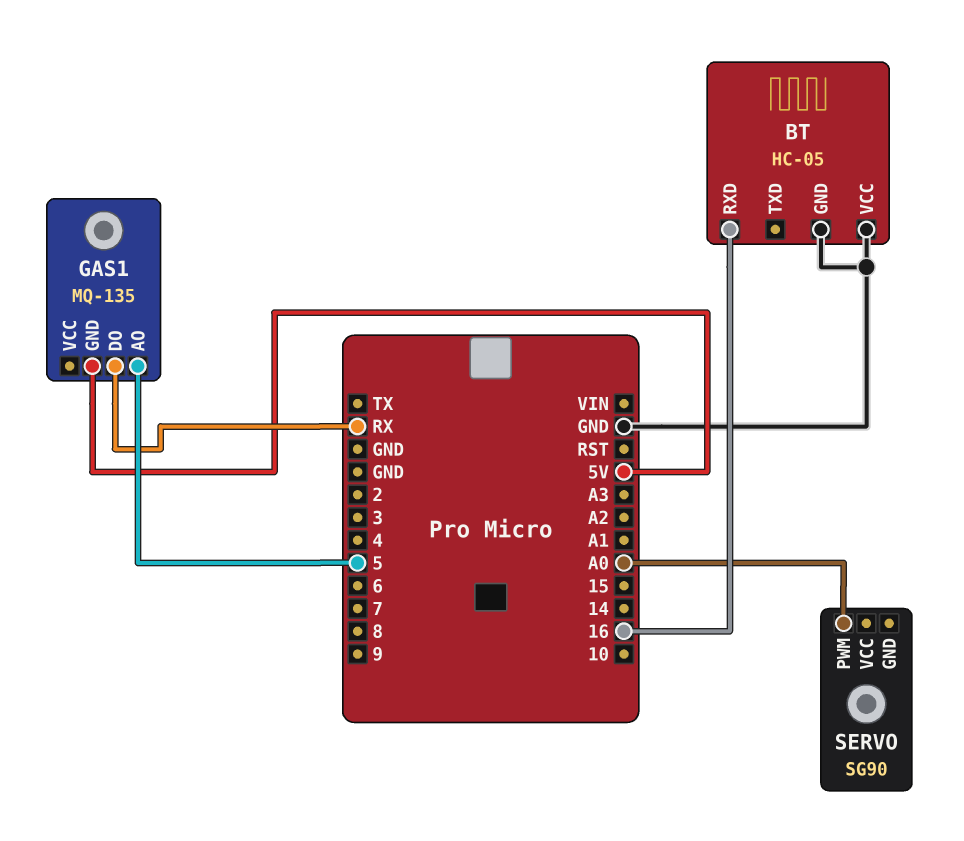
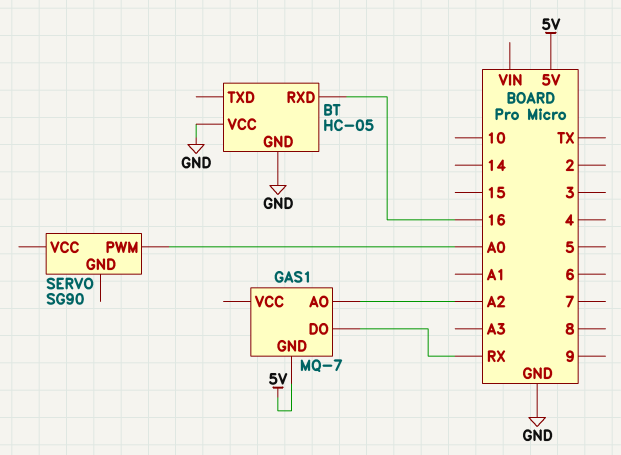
GAS1: MQ-135 -> MQ-7
GAS1 pin AO: 5 -> A2

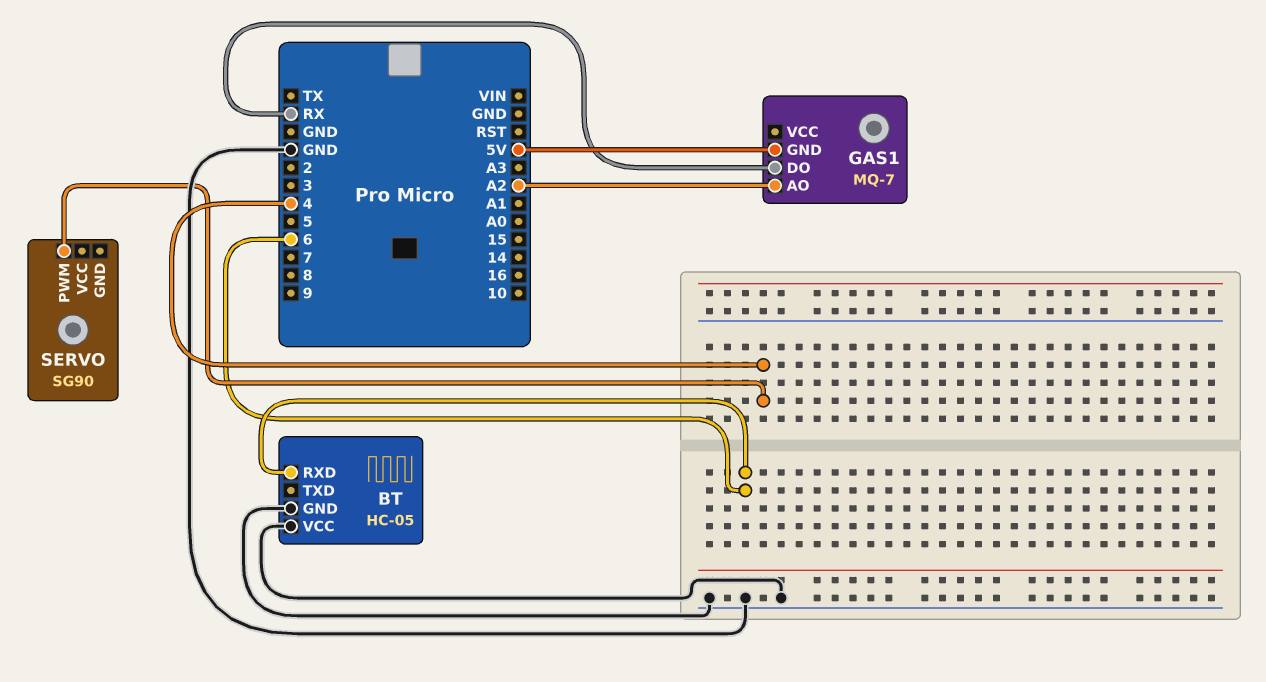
BT pin RXD: 16 -> 6
SERVO pin PWM: A0 -> 4

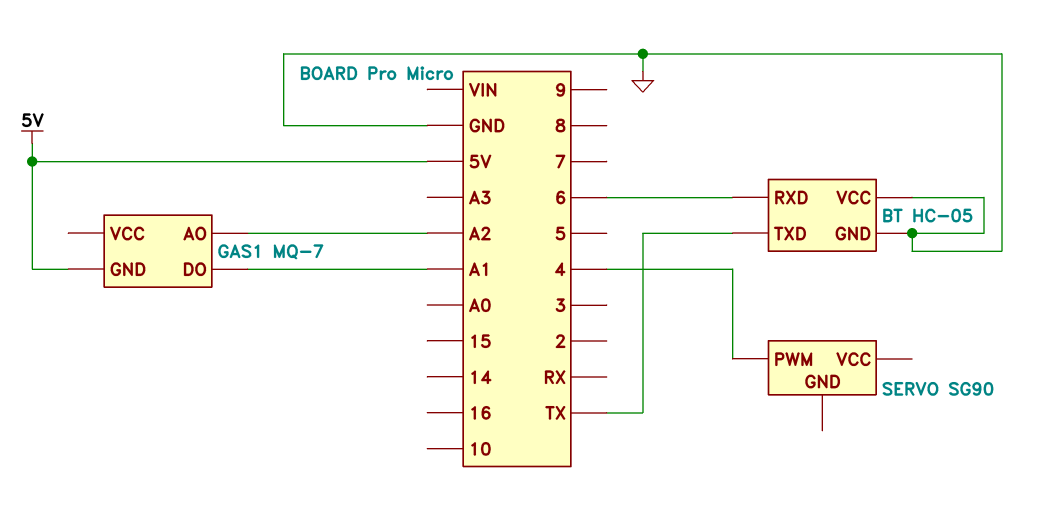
BT pin TXD: none -> TX
GAS1 pin DO: RX -> A1

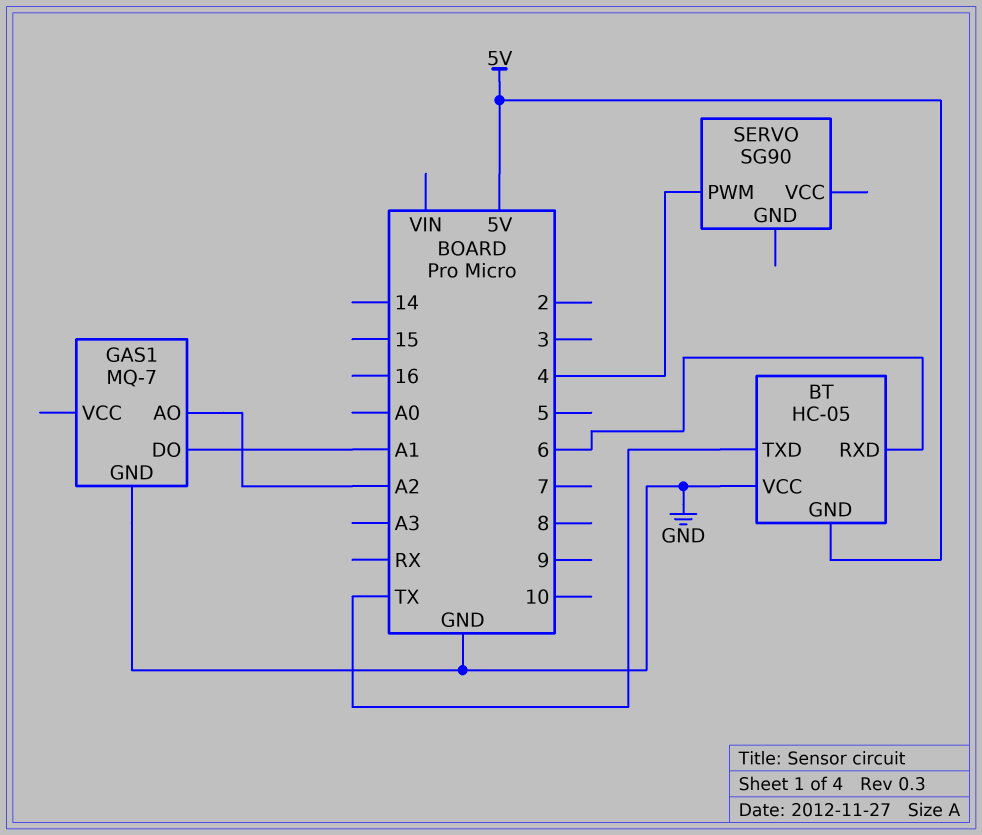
BT pin GND: GND -> 5V
GAS1 pin GND: 5V -> GND

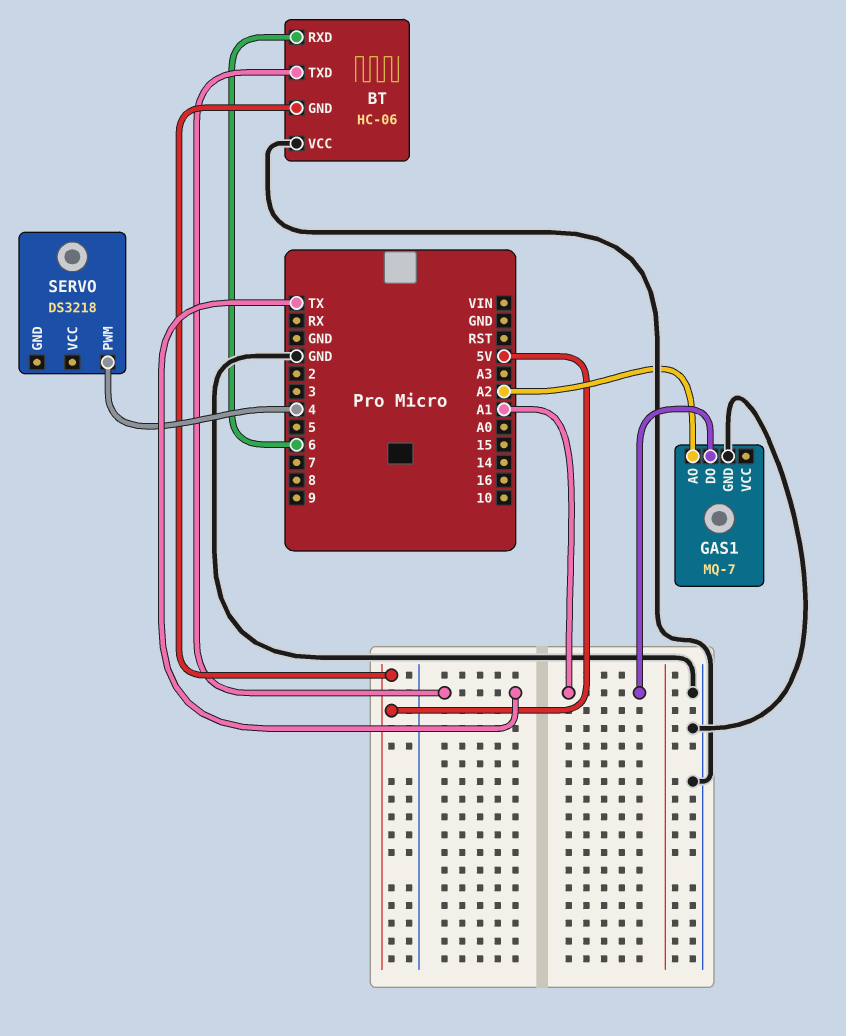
BT: HC-05 -> HC-06
SERVO: SG90 -> DS3218

